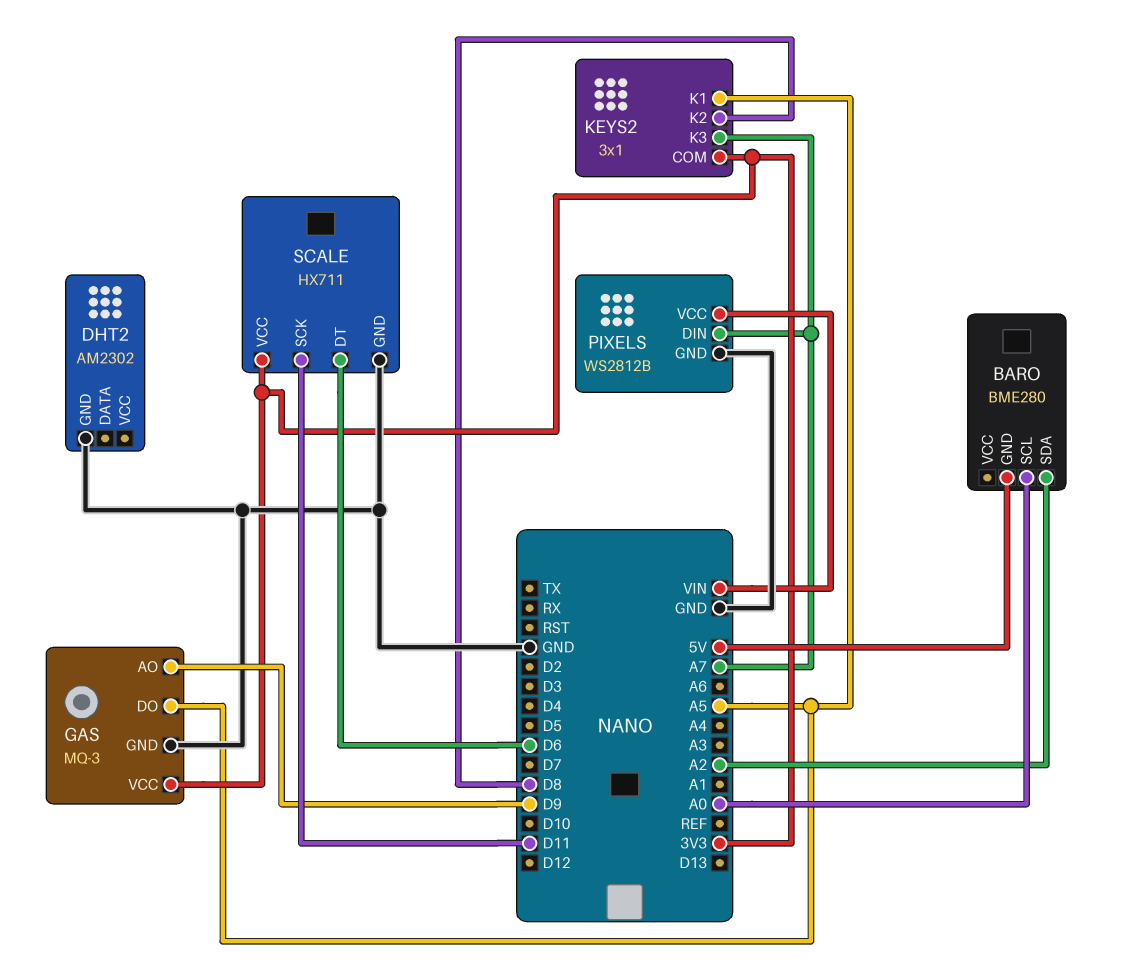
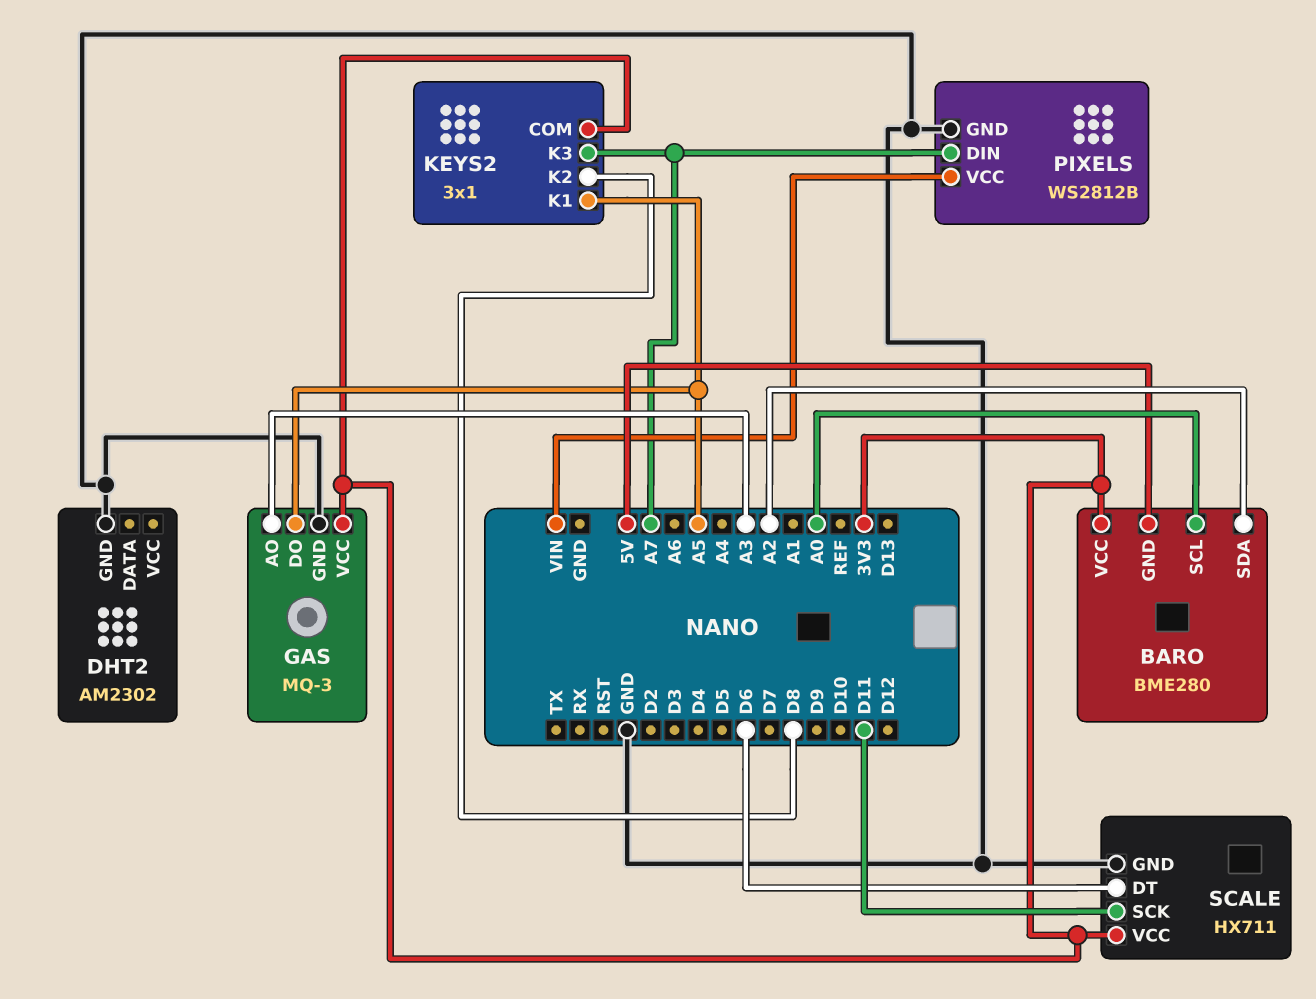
BARO pin VCC: none -> 3V3
GAS pin AO: D9 -> A3

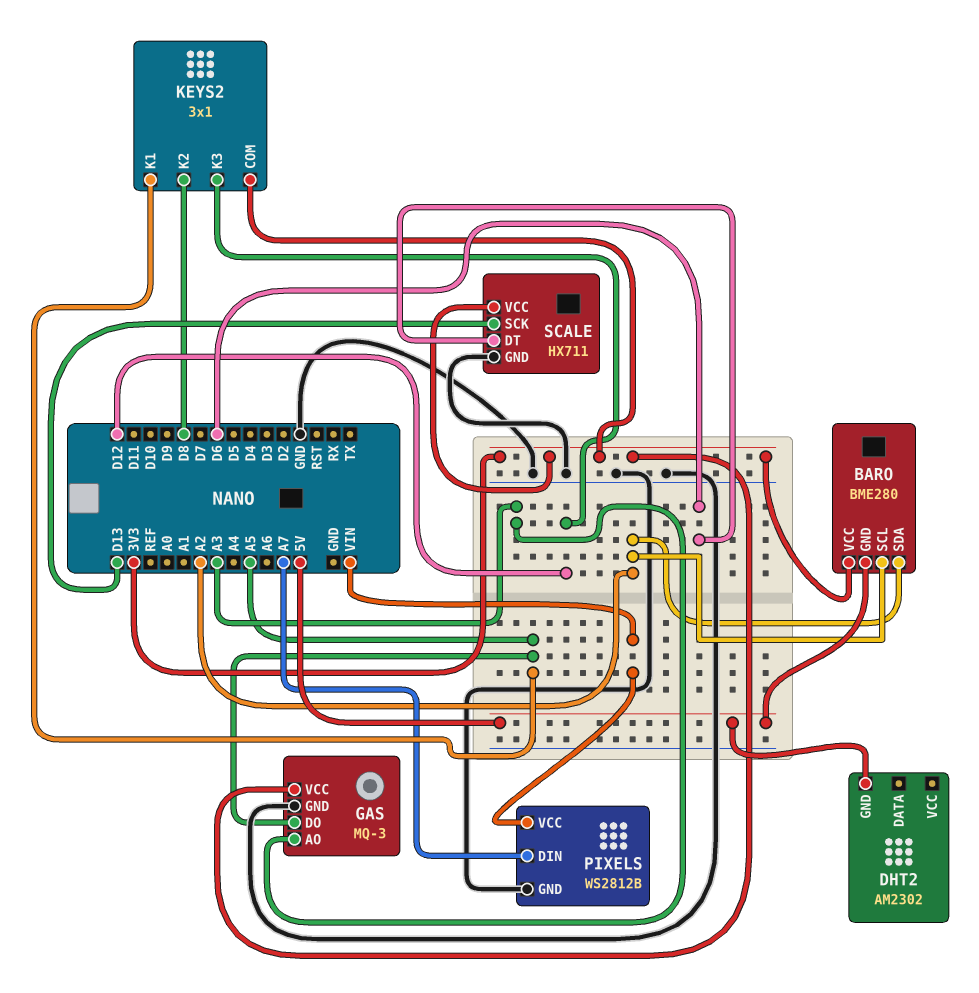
BARO pin SCL: A0 -> A2
DHT2 pin GND: GND -> 5V
KEYS2 pin K3: A7 -> D12
SCALE pin SCK: D11 -> D13

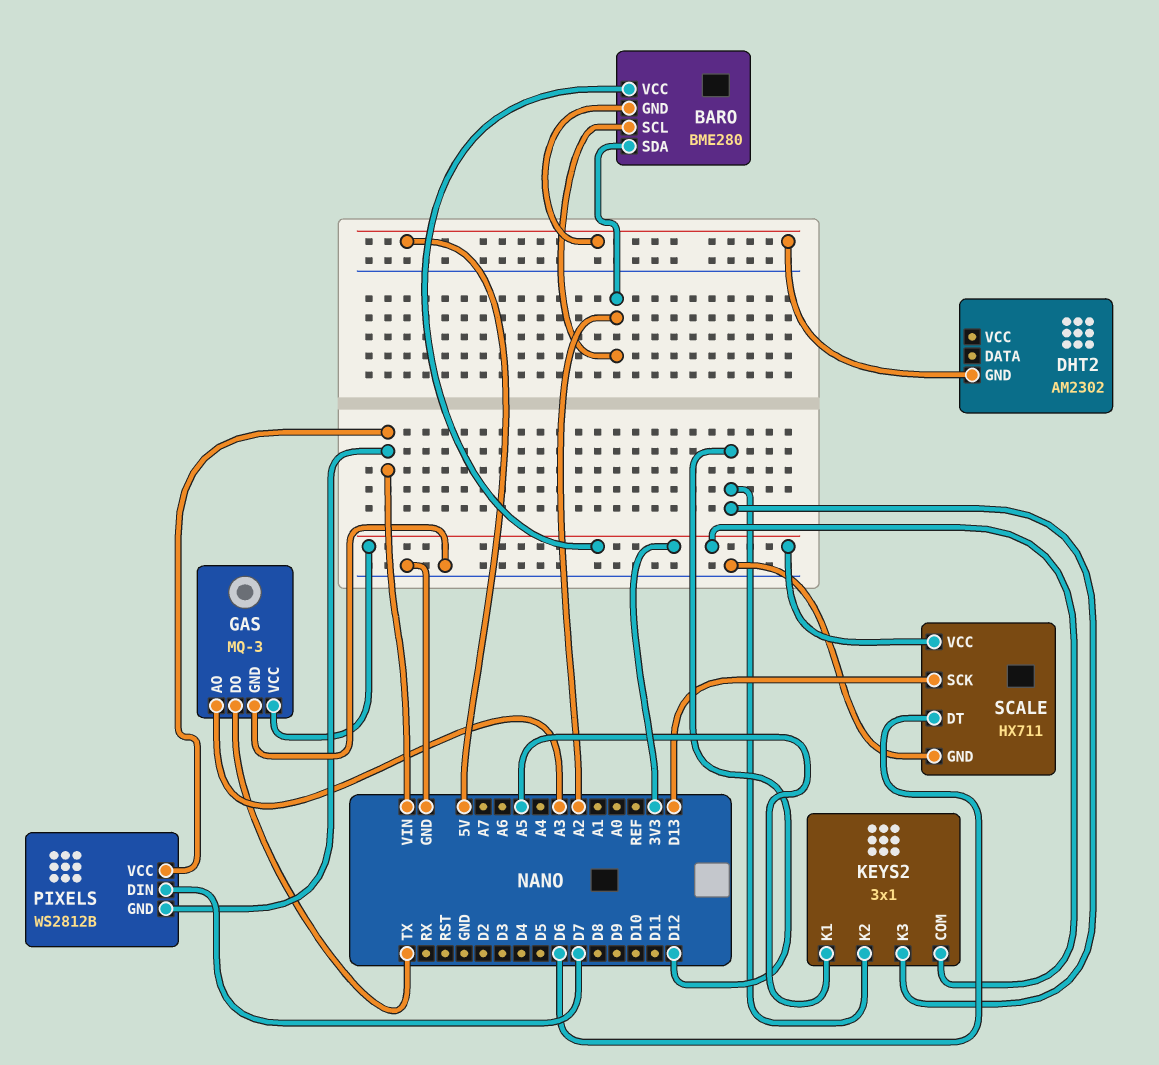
GAS pin DO: A5 -> TX
KEYS2 pin K2: D8 -> D12
PIXELS pin DIN: A7 -> D7
PIXELS pin GND: GND -> VIN

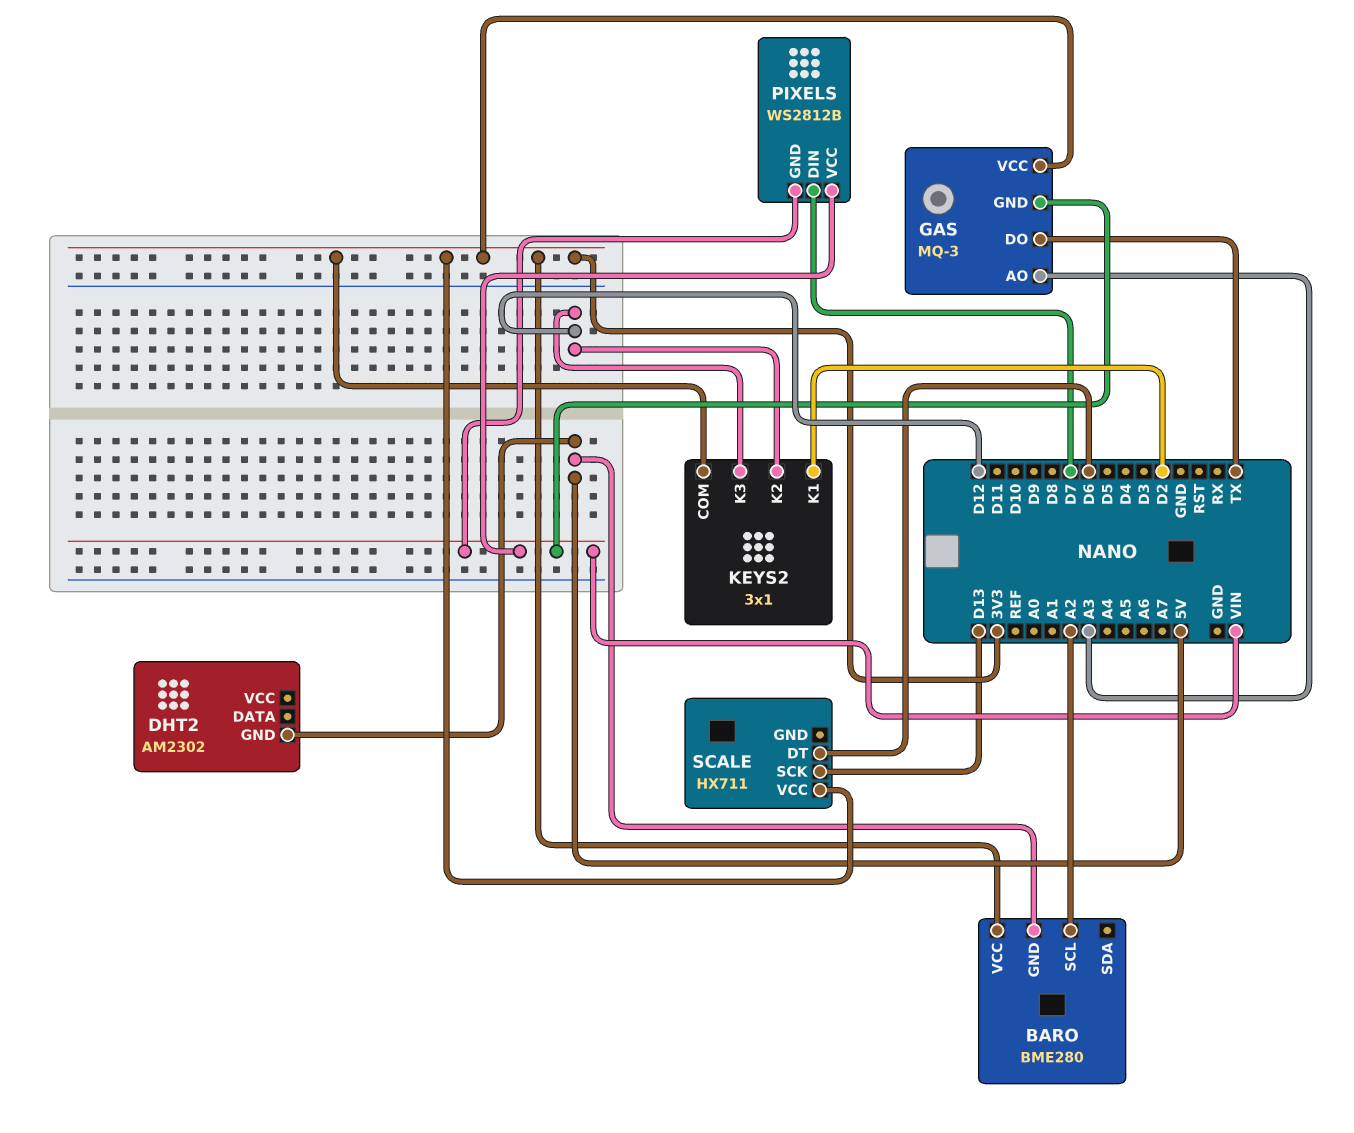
BARO pin SDA: A2 -> none
GAS pin GND: GND -> VIN
KEYS2 pin K1: A5 -> D2
SCALE pin GND: GND -> none

